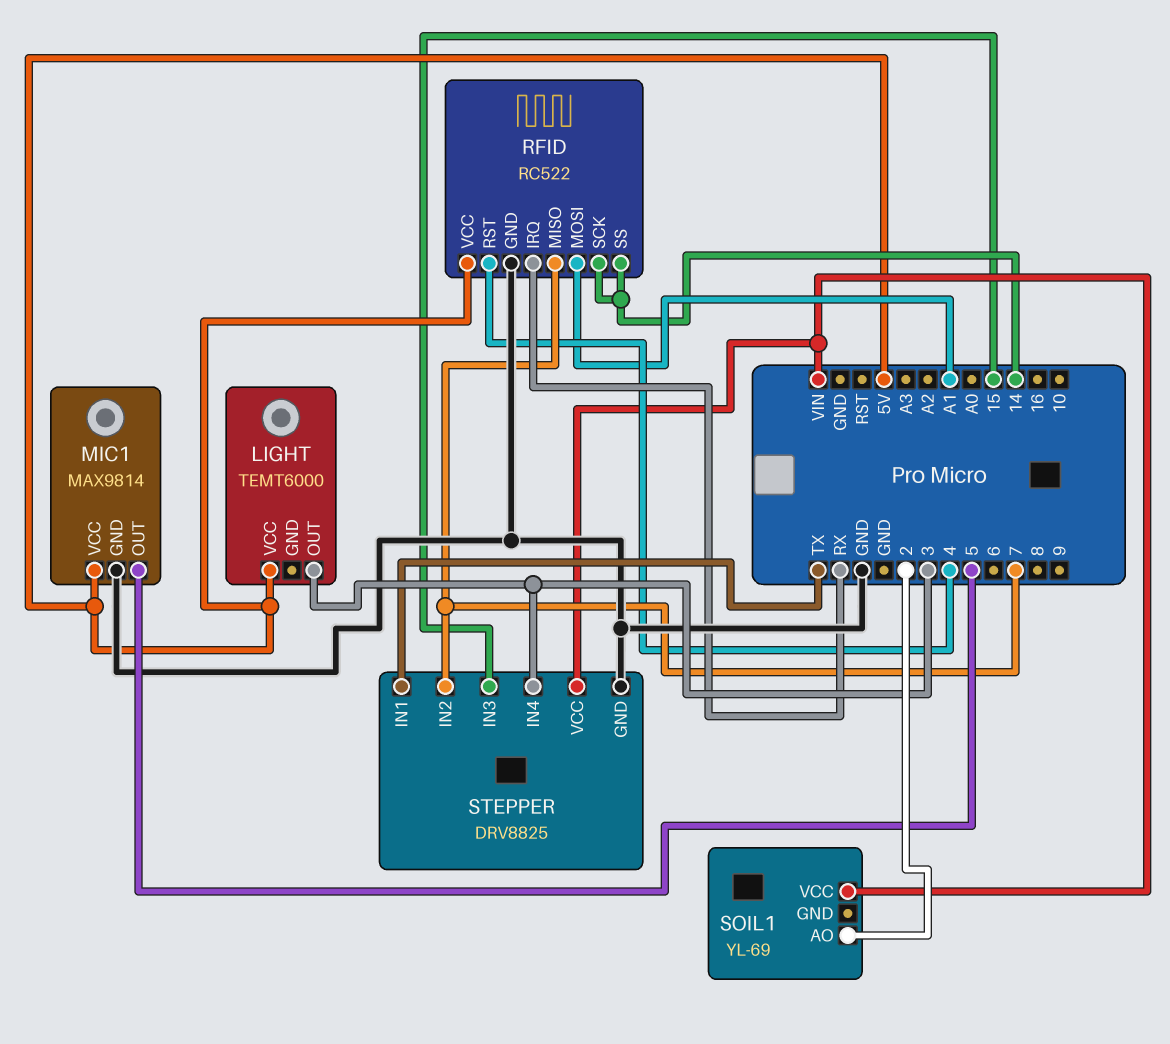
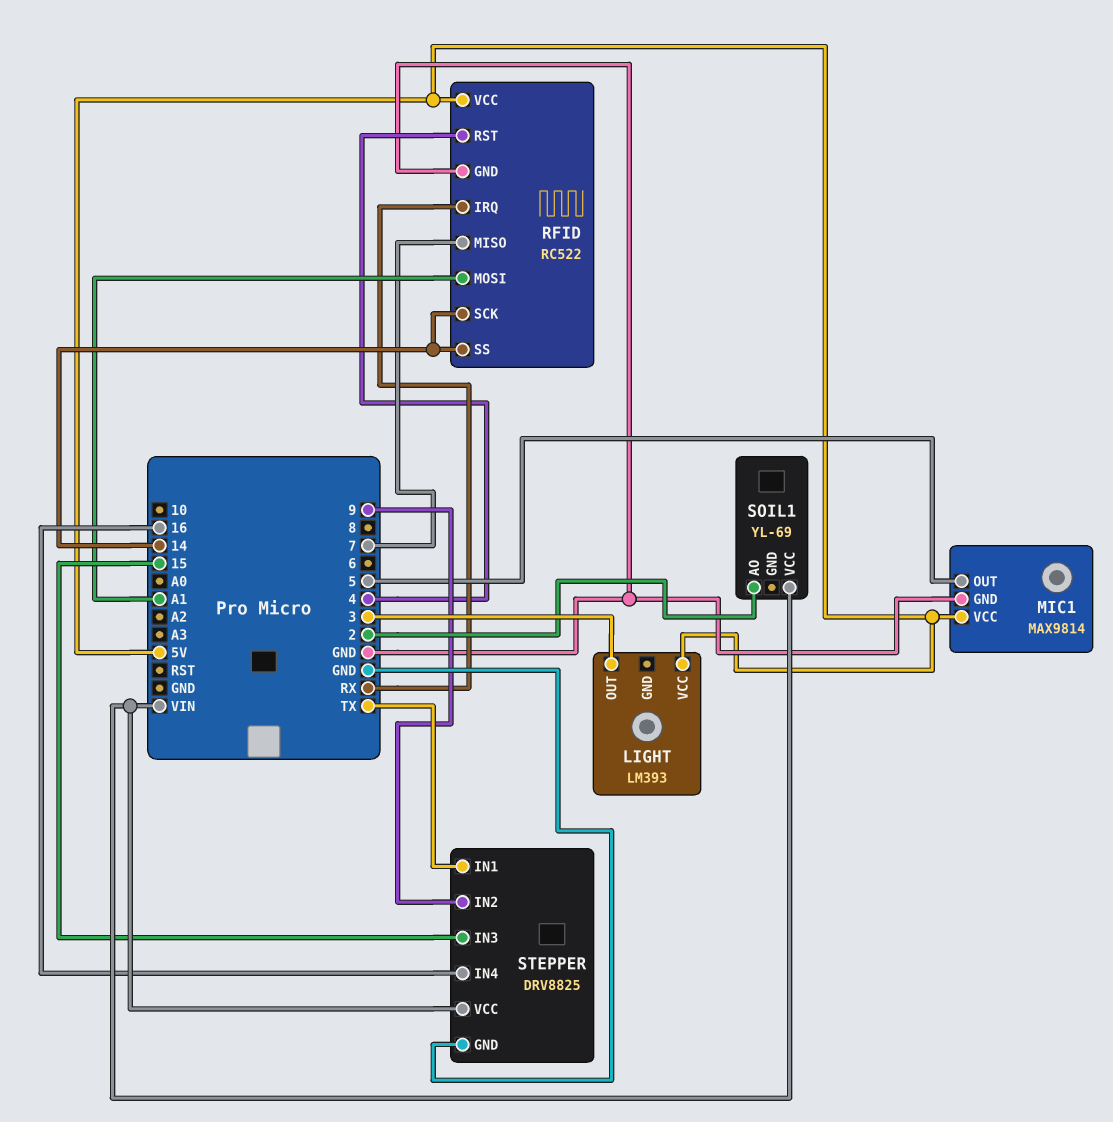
LIGHT: TEMT6000 -> LM393
STEPPER pin IN2: 7 -> 9
STEPPER pin IN4: 3 -> 16

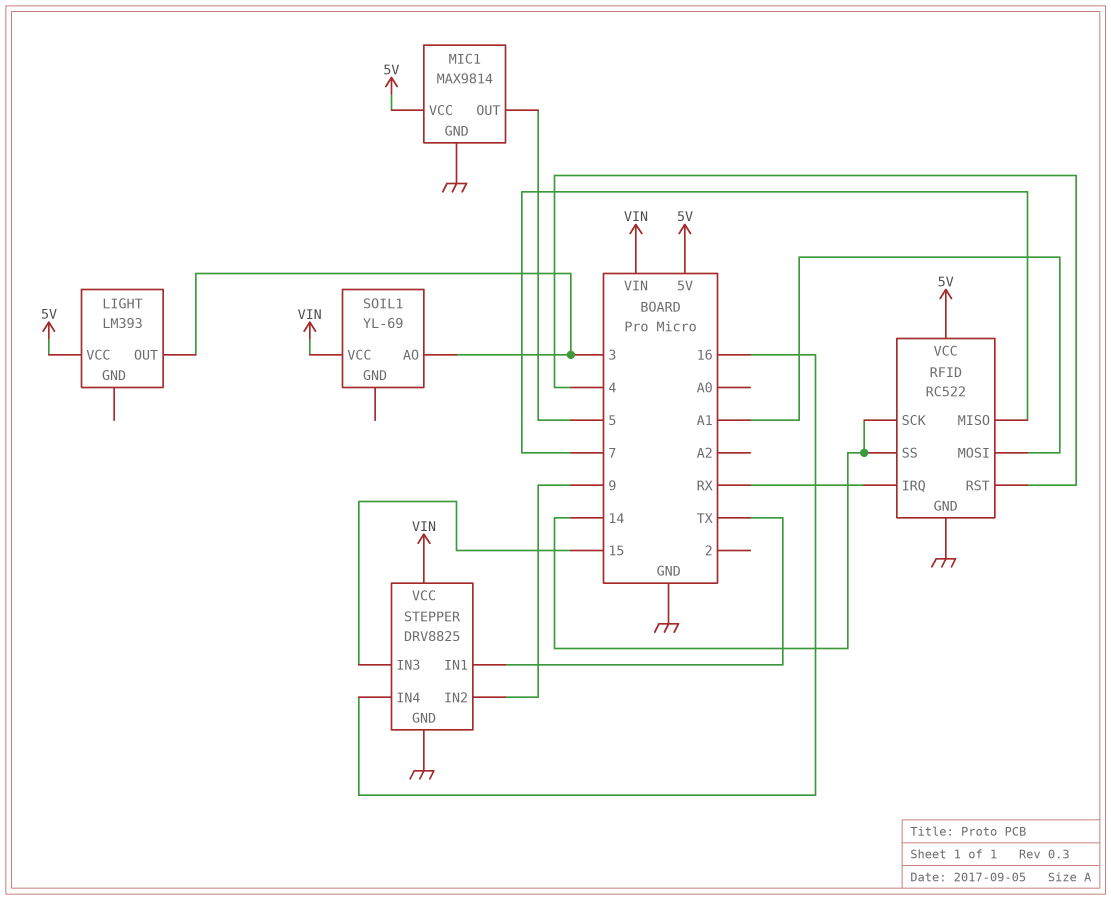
SOIL1 pin AO: 2 -> 3

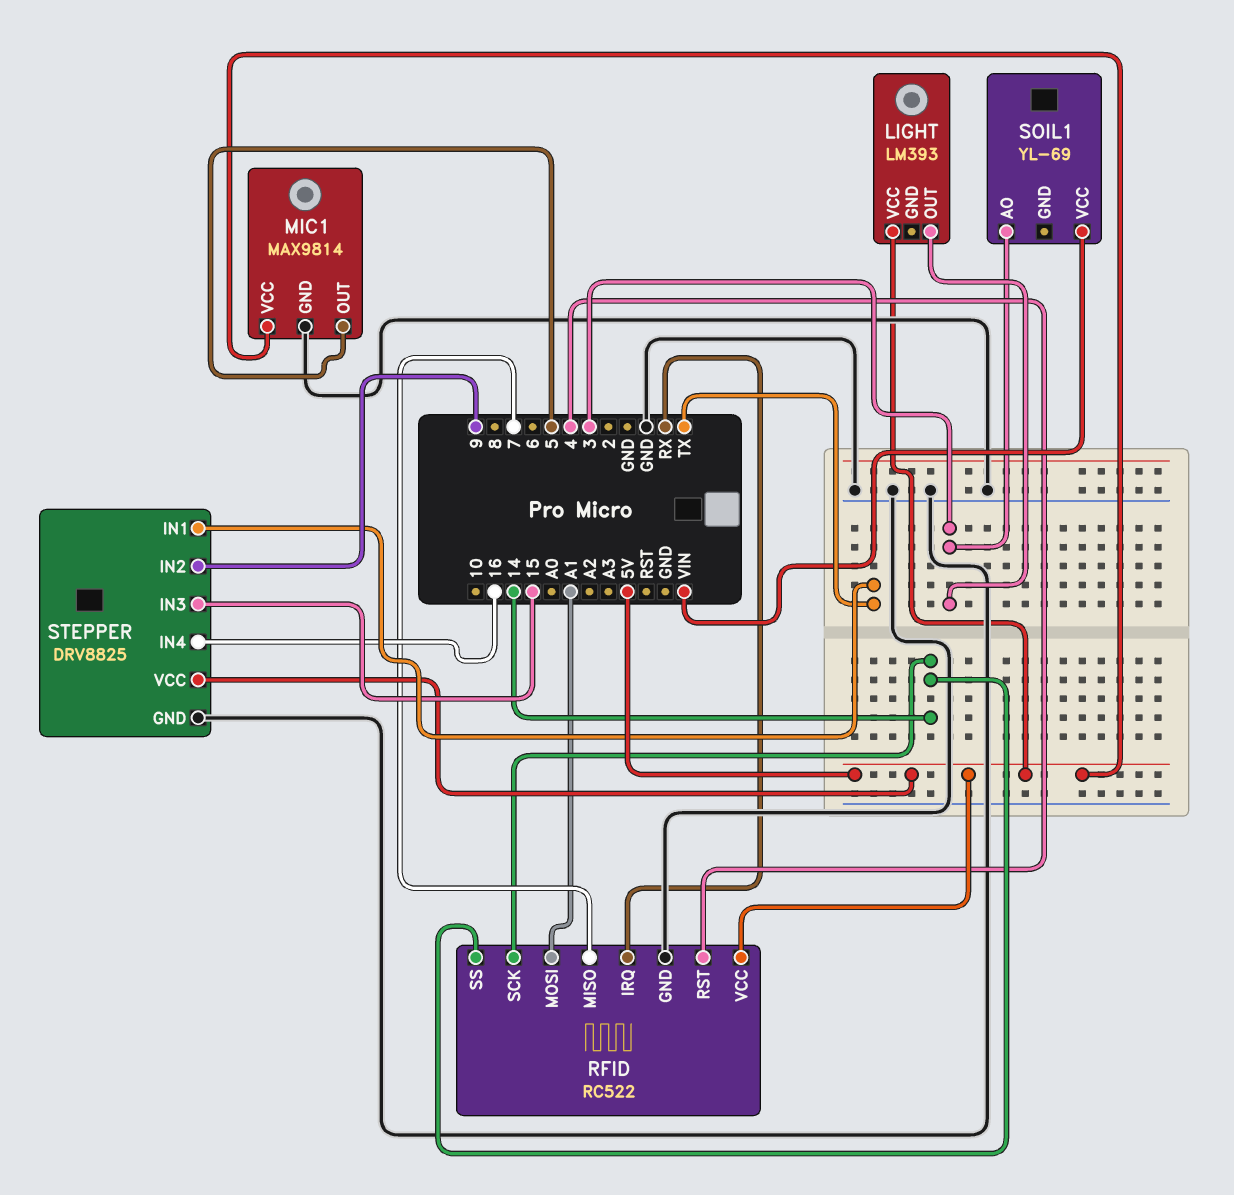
STEPPER pin VCC: VIN -> 5V

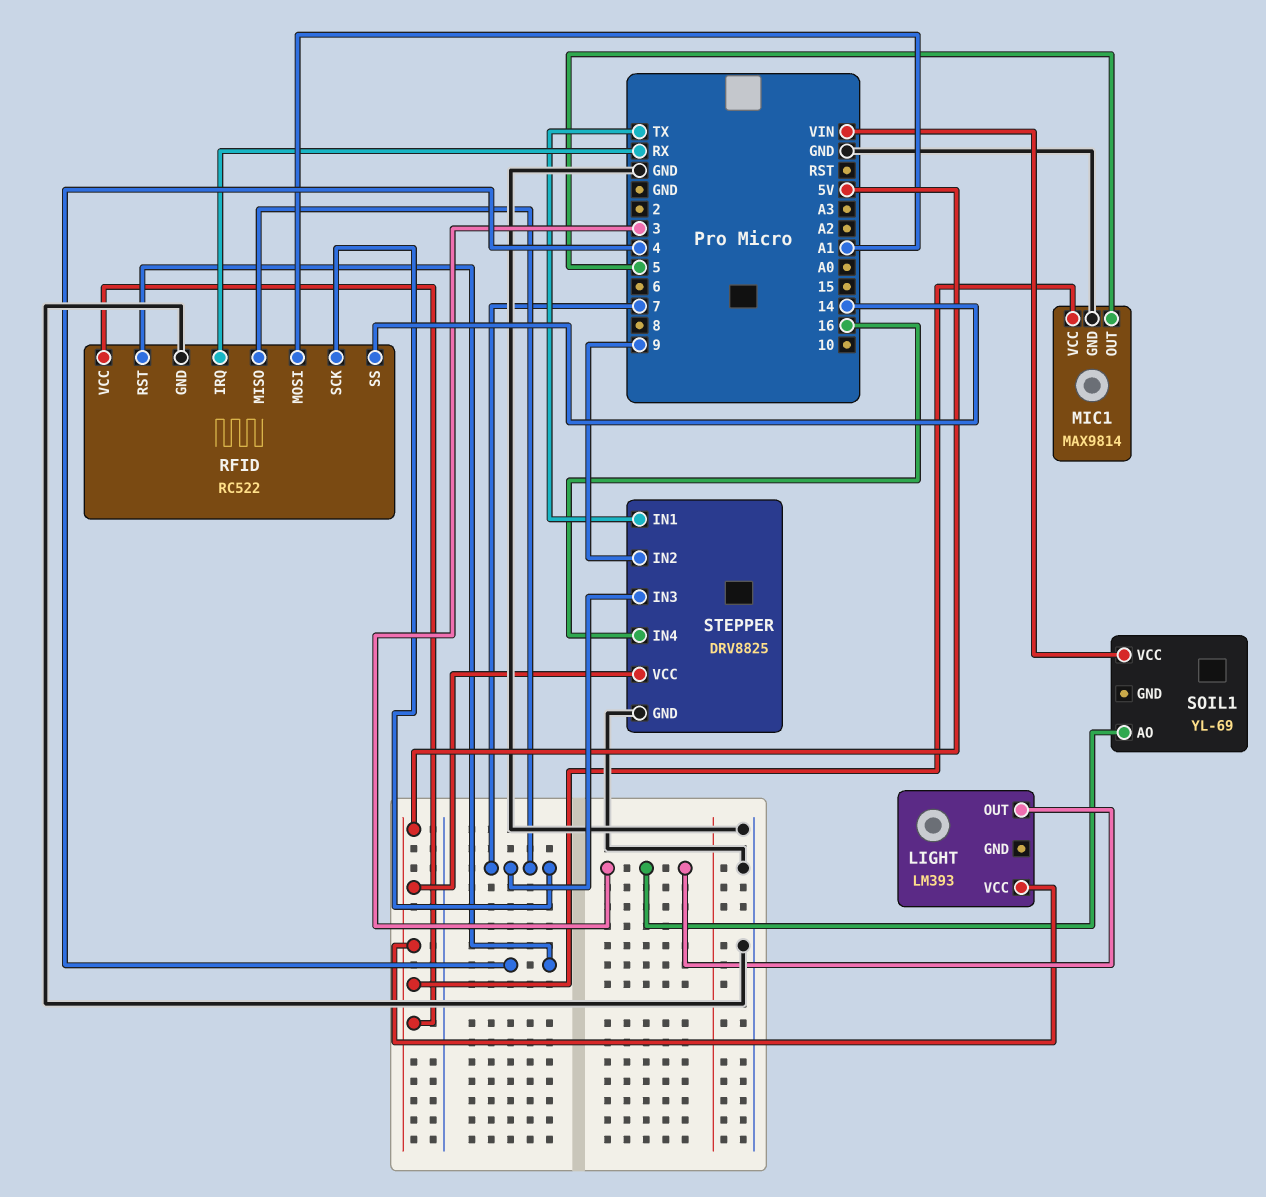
RFID pin SCK: 14 -> 7
STEPPER pin IN3: 15 -> 7

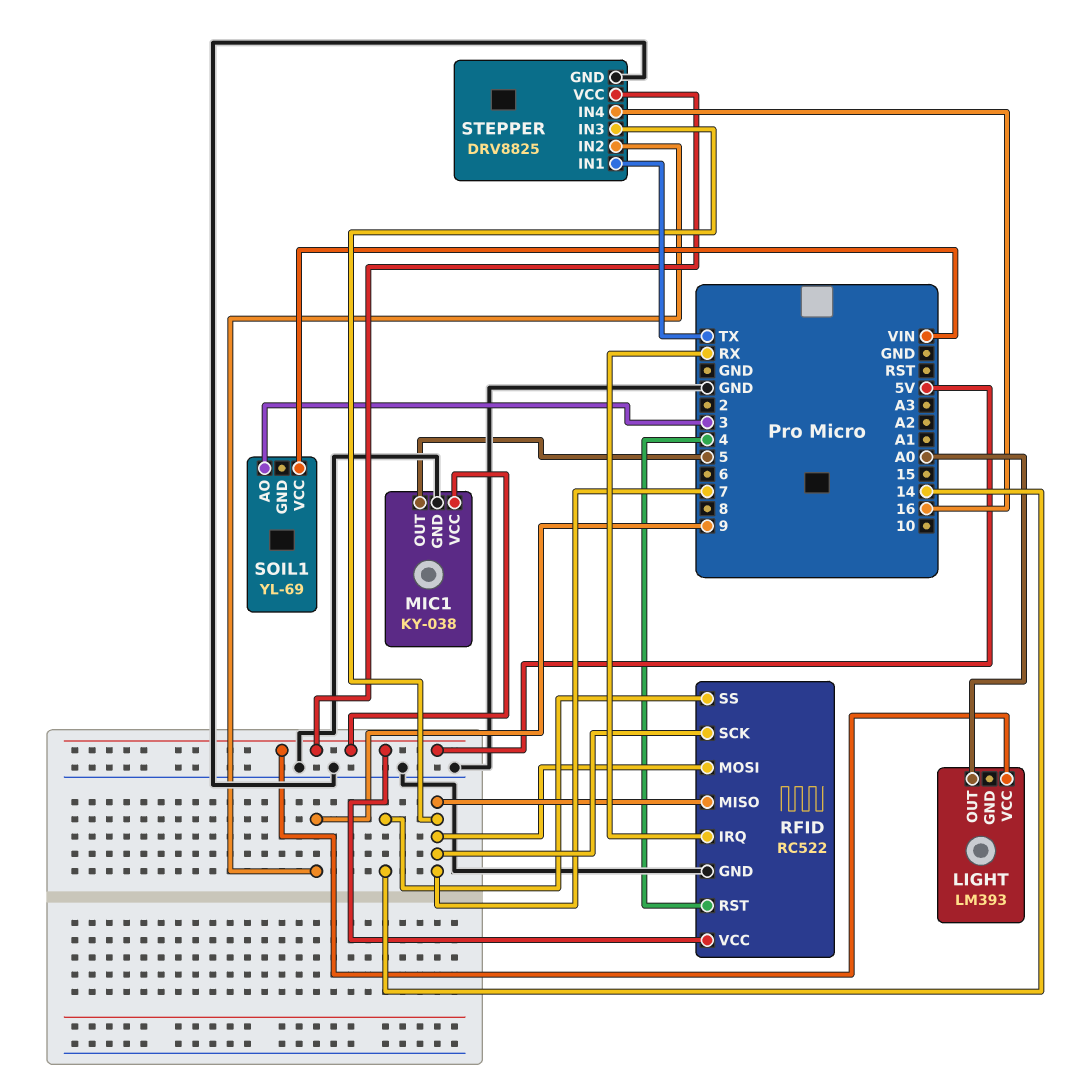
LIGHT pin OUT: 3 -> A0
MIC1: MAX9814 -> KY-038
RFID pin MOSI: A1 -> 7

